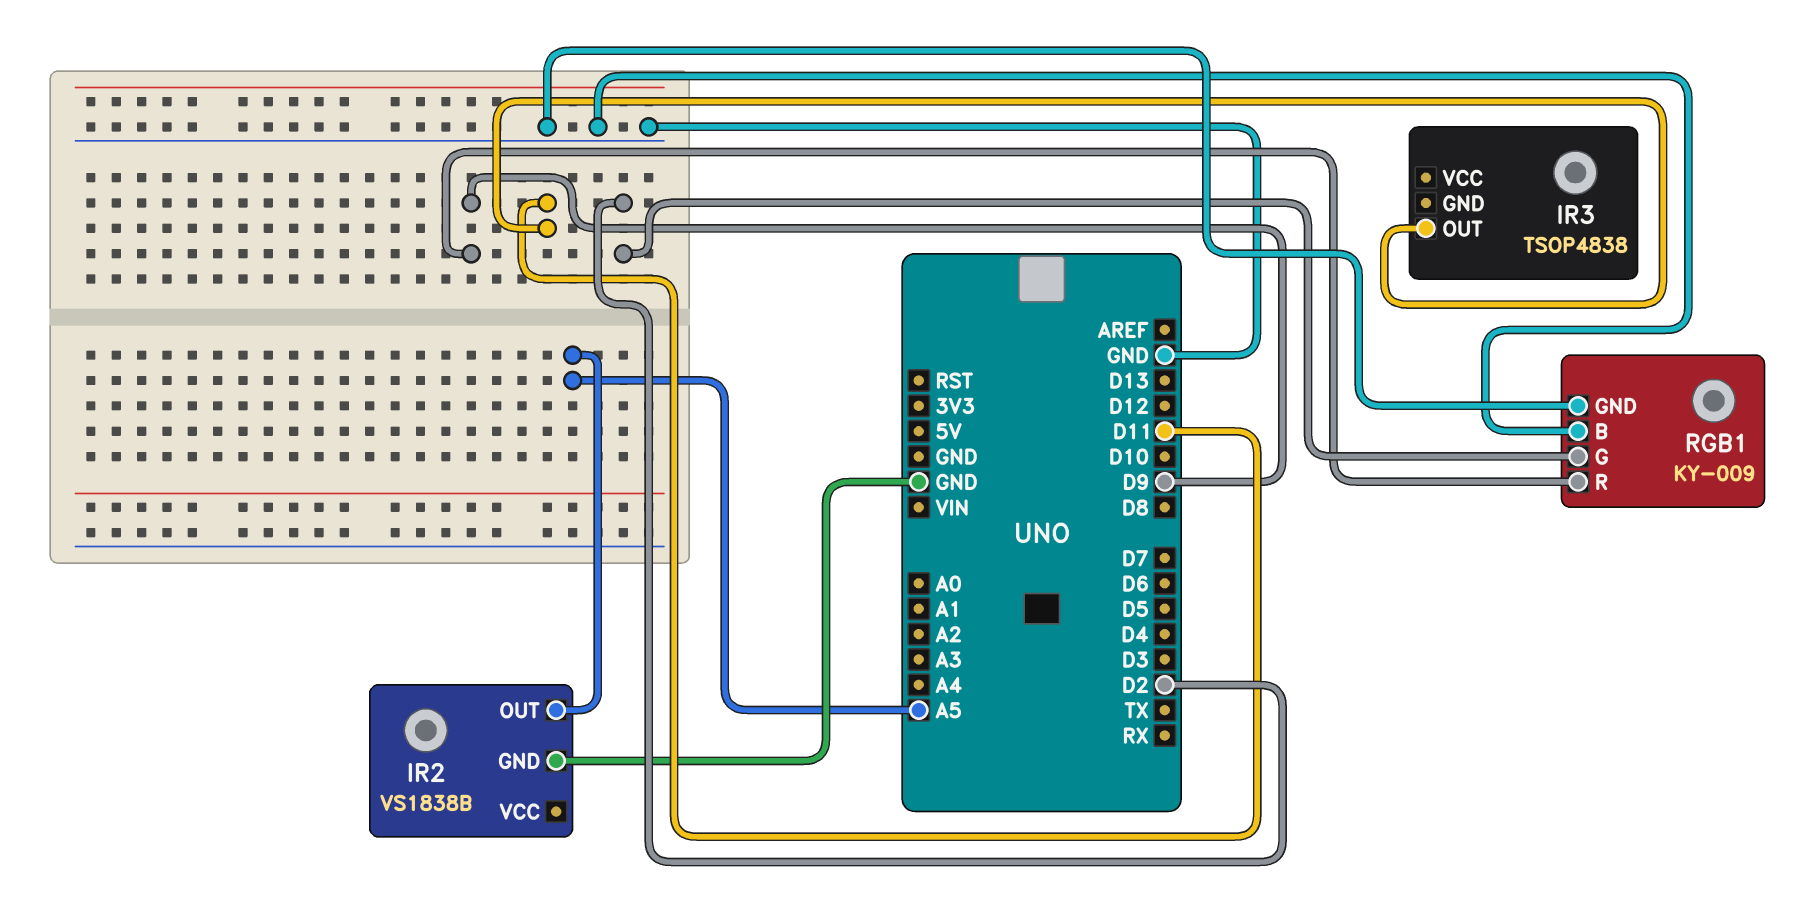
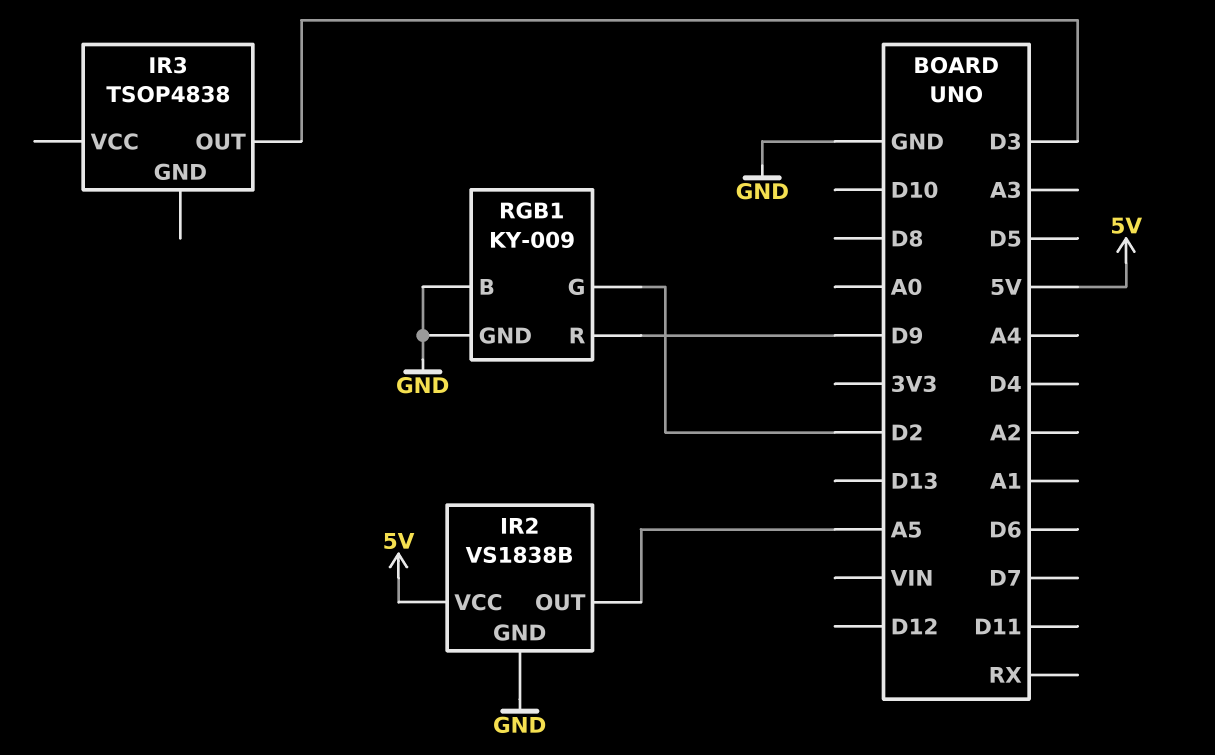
IR2 pin VCC: none -> 5V
IR3 pin OUT: D11 -> D3

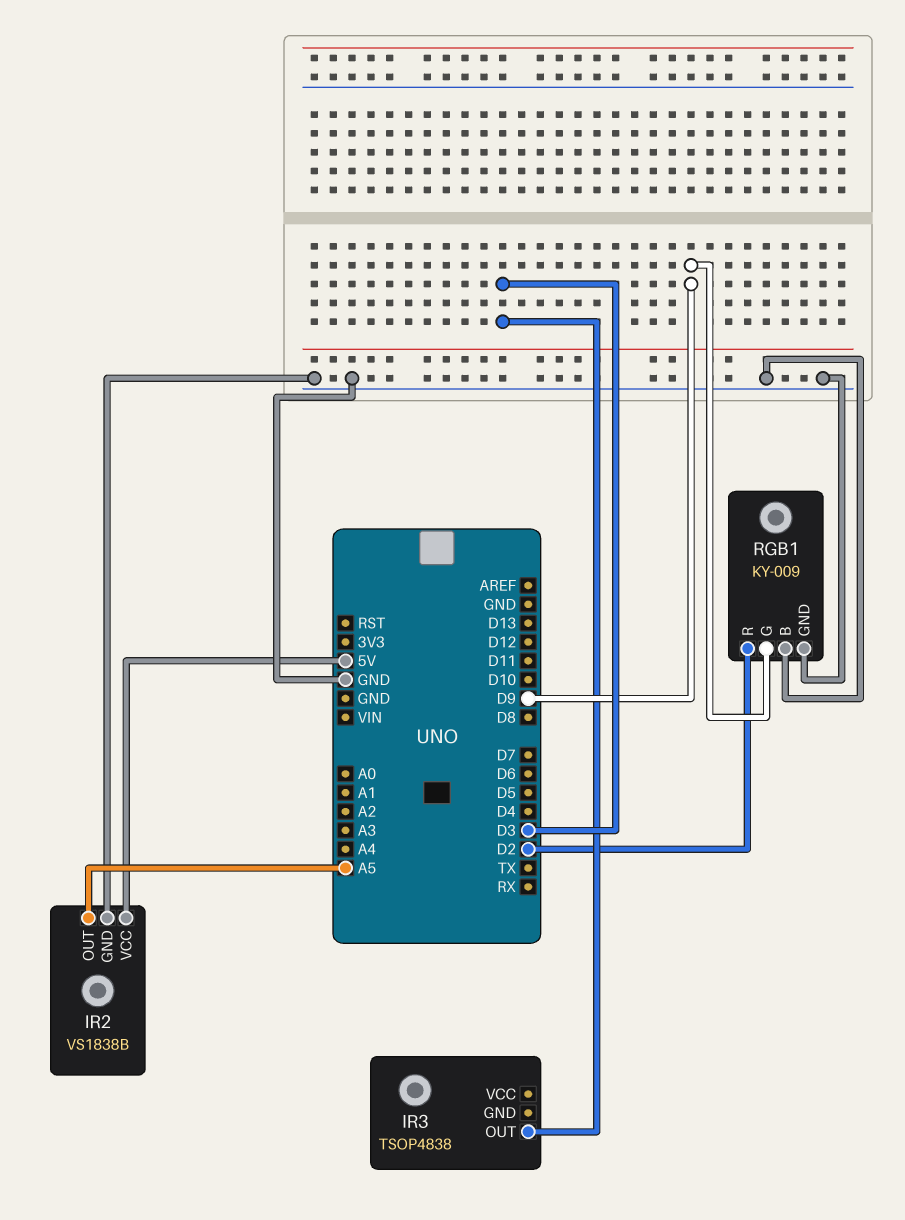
RGB1 pin G: D2 -> D9
RGB1 pin R: D9 -> D2

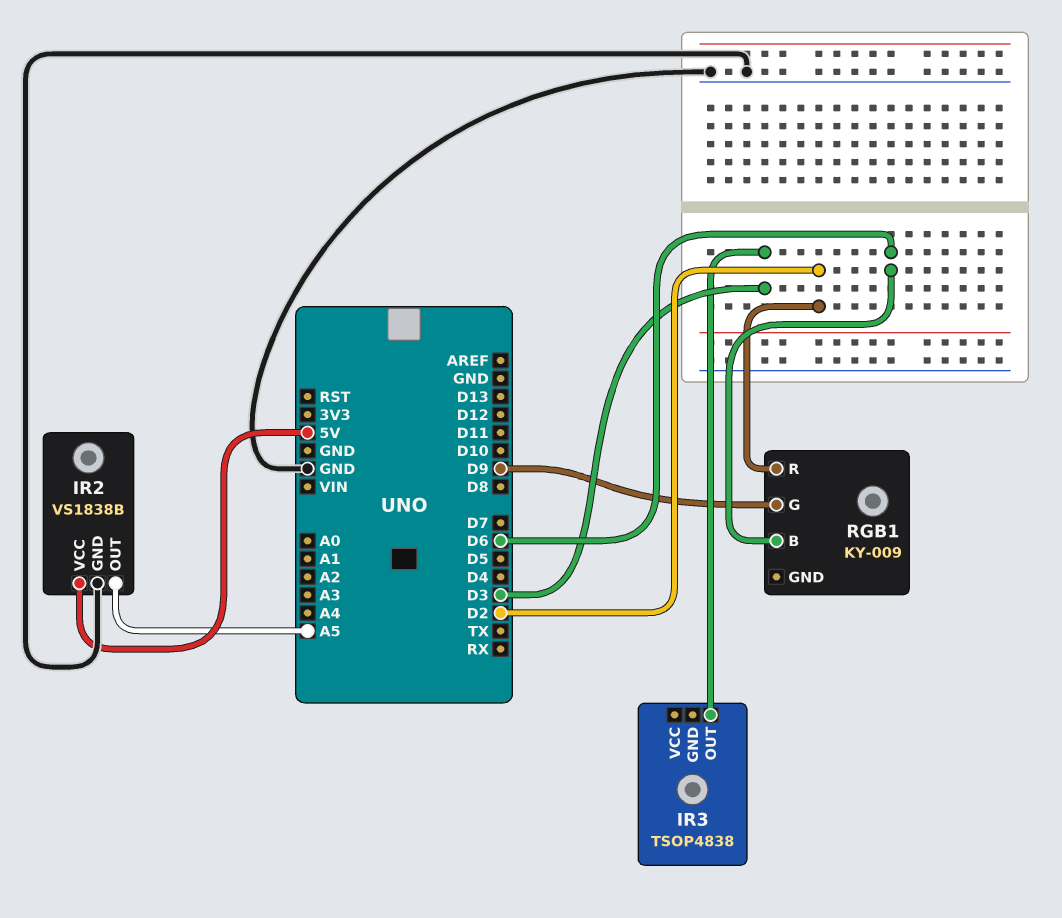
RGB1 pin B: GND -> D6
RGB1 pin GND: GND -> none

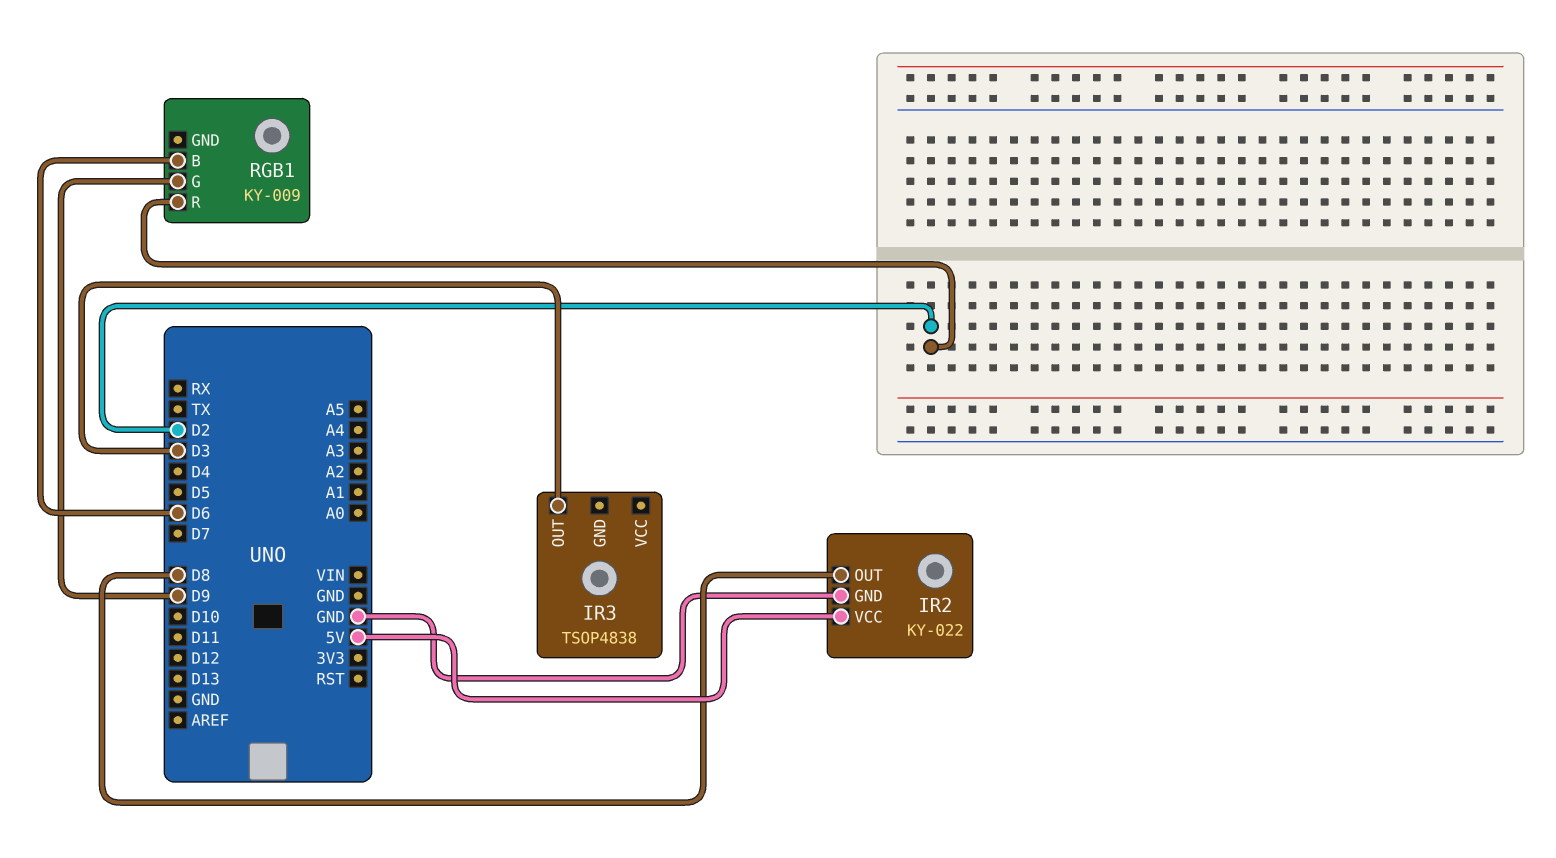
IR2: VS1838B -> KY-022
IR2 pin OUT: A5 -> D8

